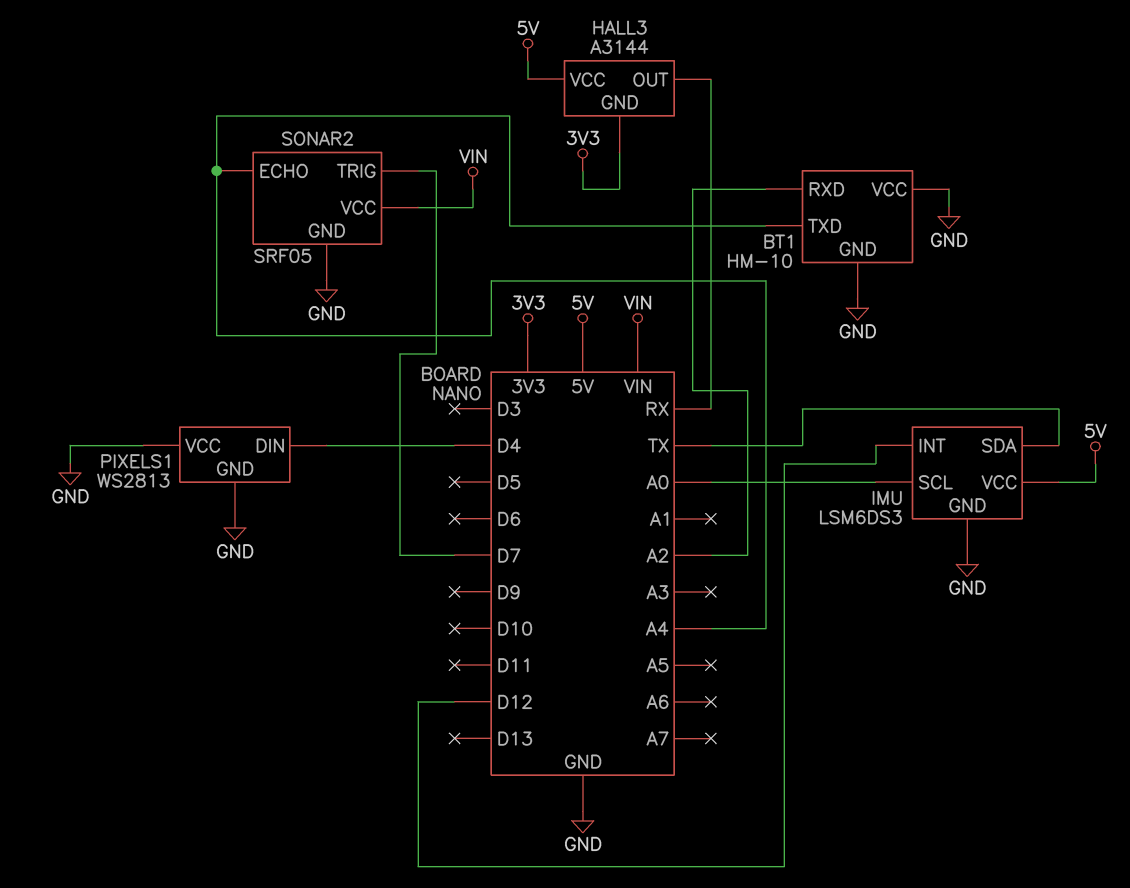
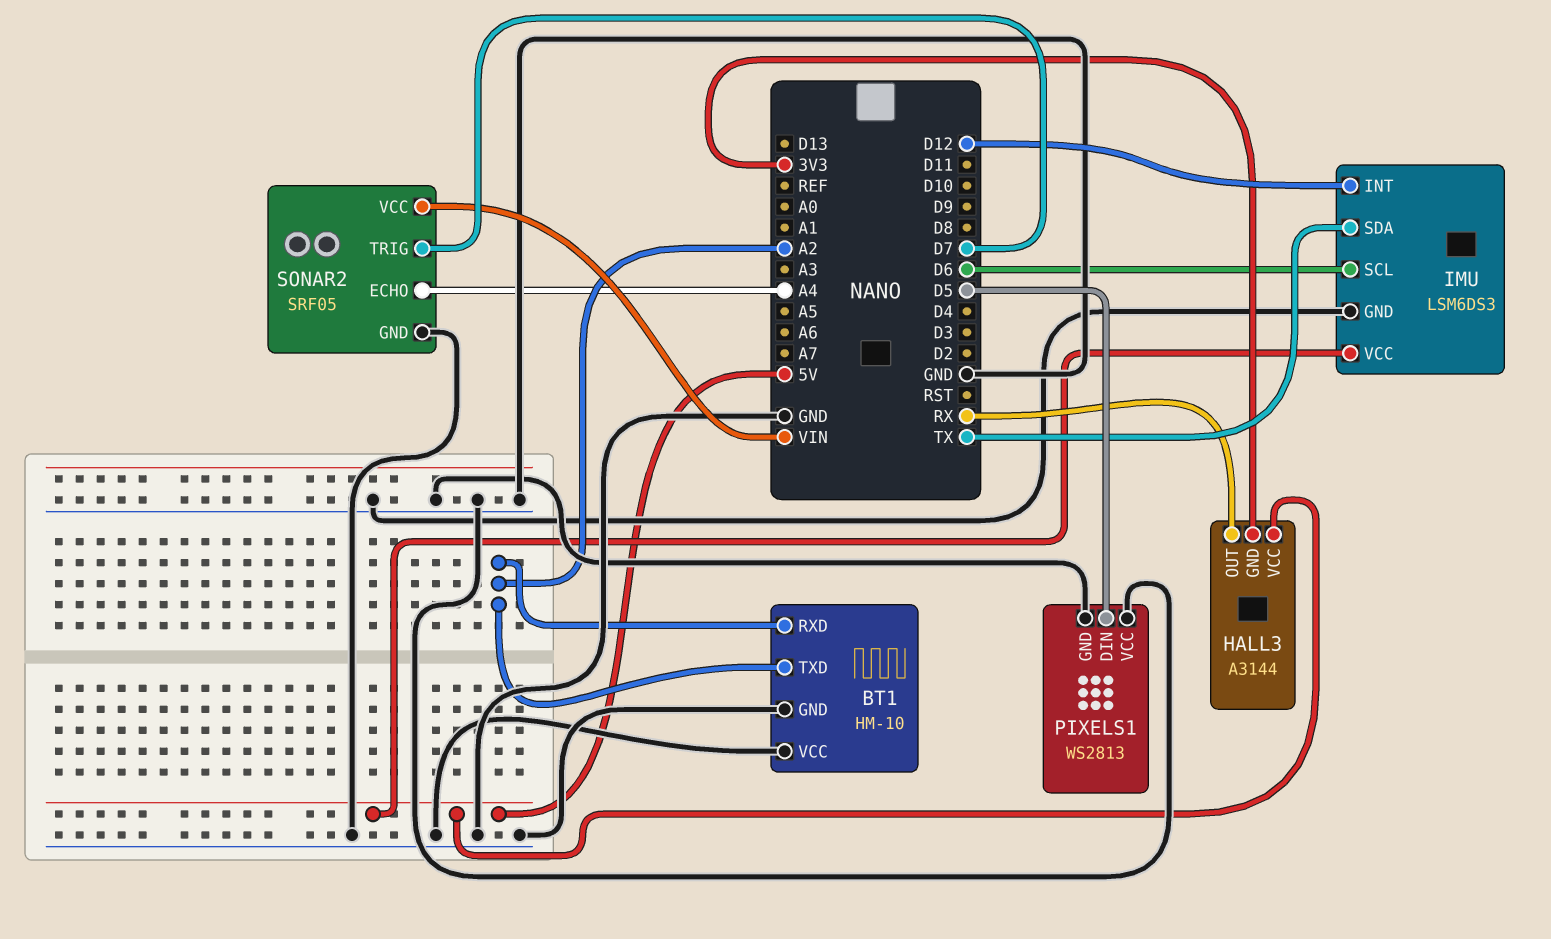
BT1 pin TXD: A4 -> A2
IMU pin SCL: A0 -> D6
PIXELS1 pin DIN: D4 -> D5

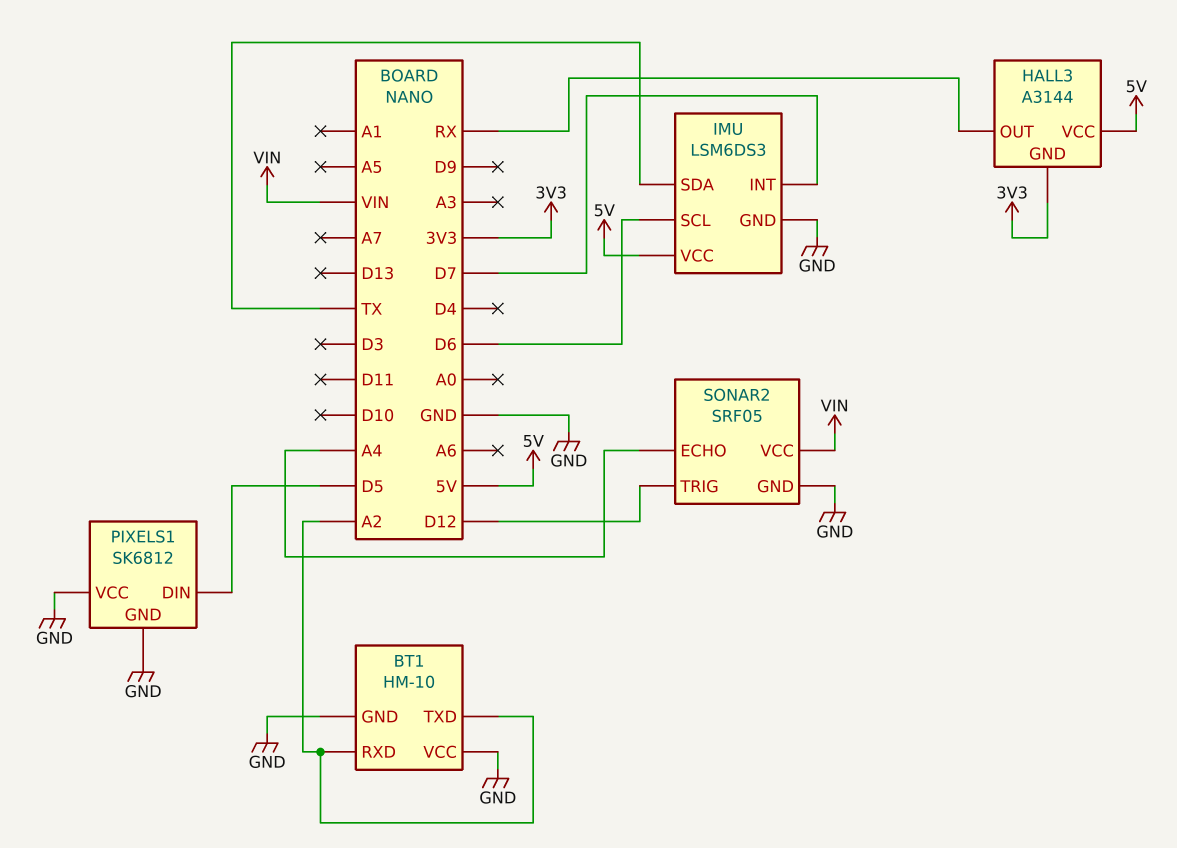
IMU pin INT: D12 -> D7
PIXELS1: WS2813 -> SK6812
SONAR2 pin TRIG: D7 -> D12

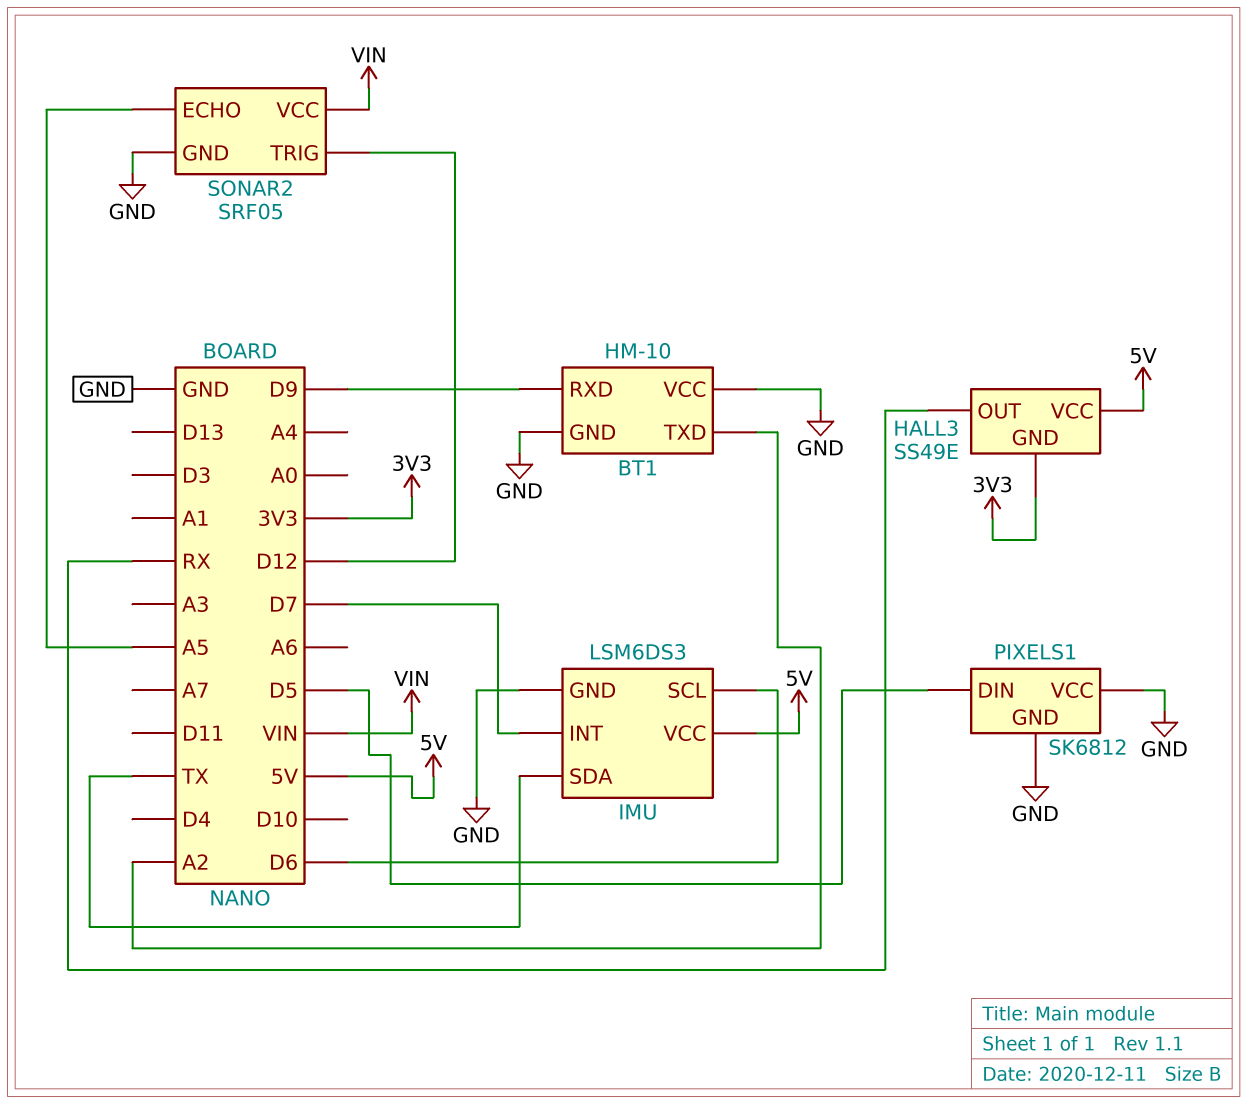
BT1 pin RXD: A2 -> D9
HALL3: A3144 -> SS49E
SONAR2 pin ECHO: A4 -> A5

